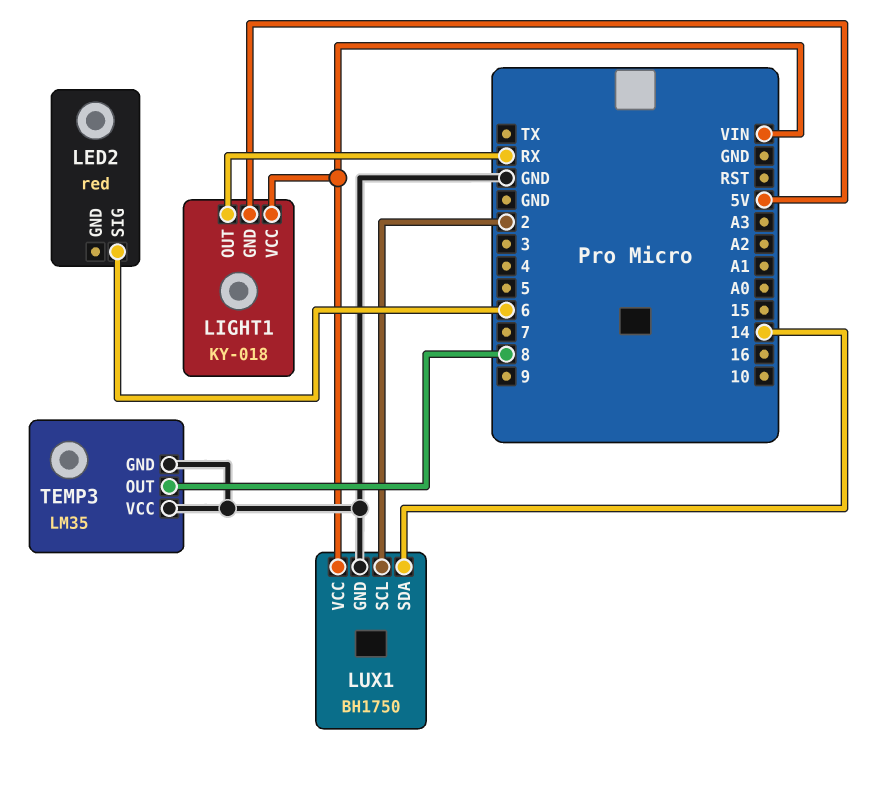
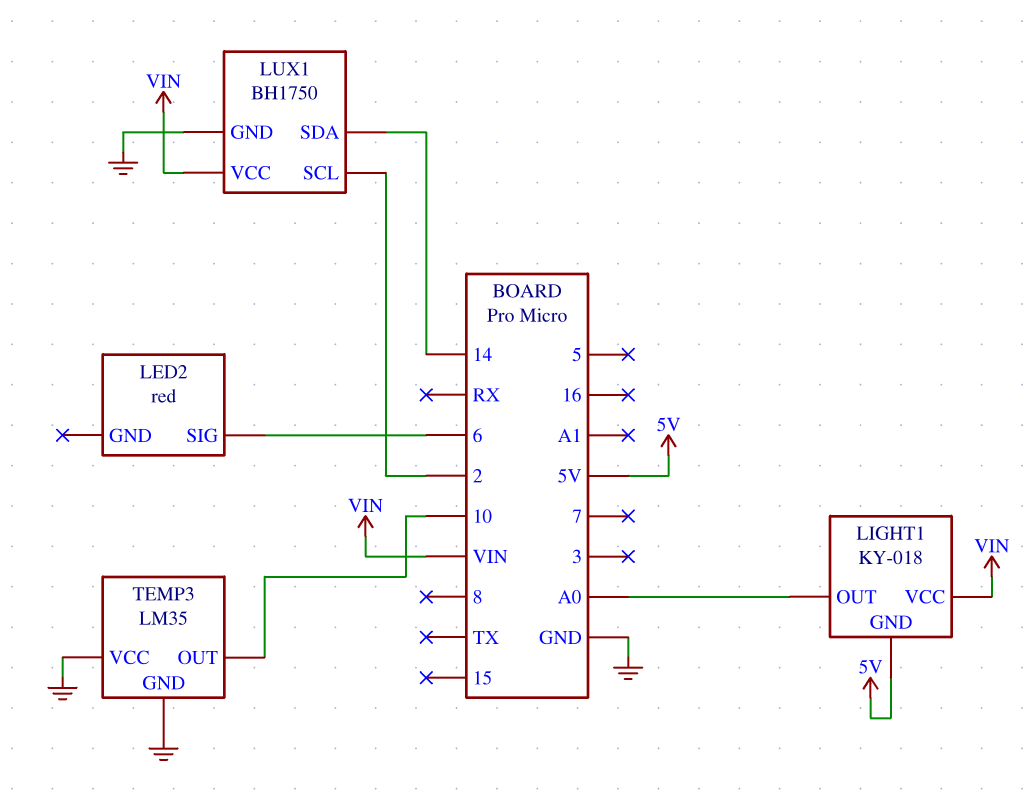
LIGHT1 pin OUT: RX -> A0
TEMP3 pin OUT: 8 -> 10

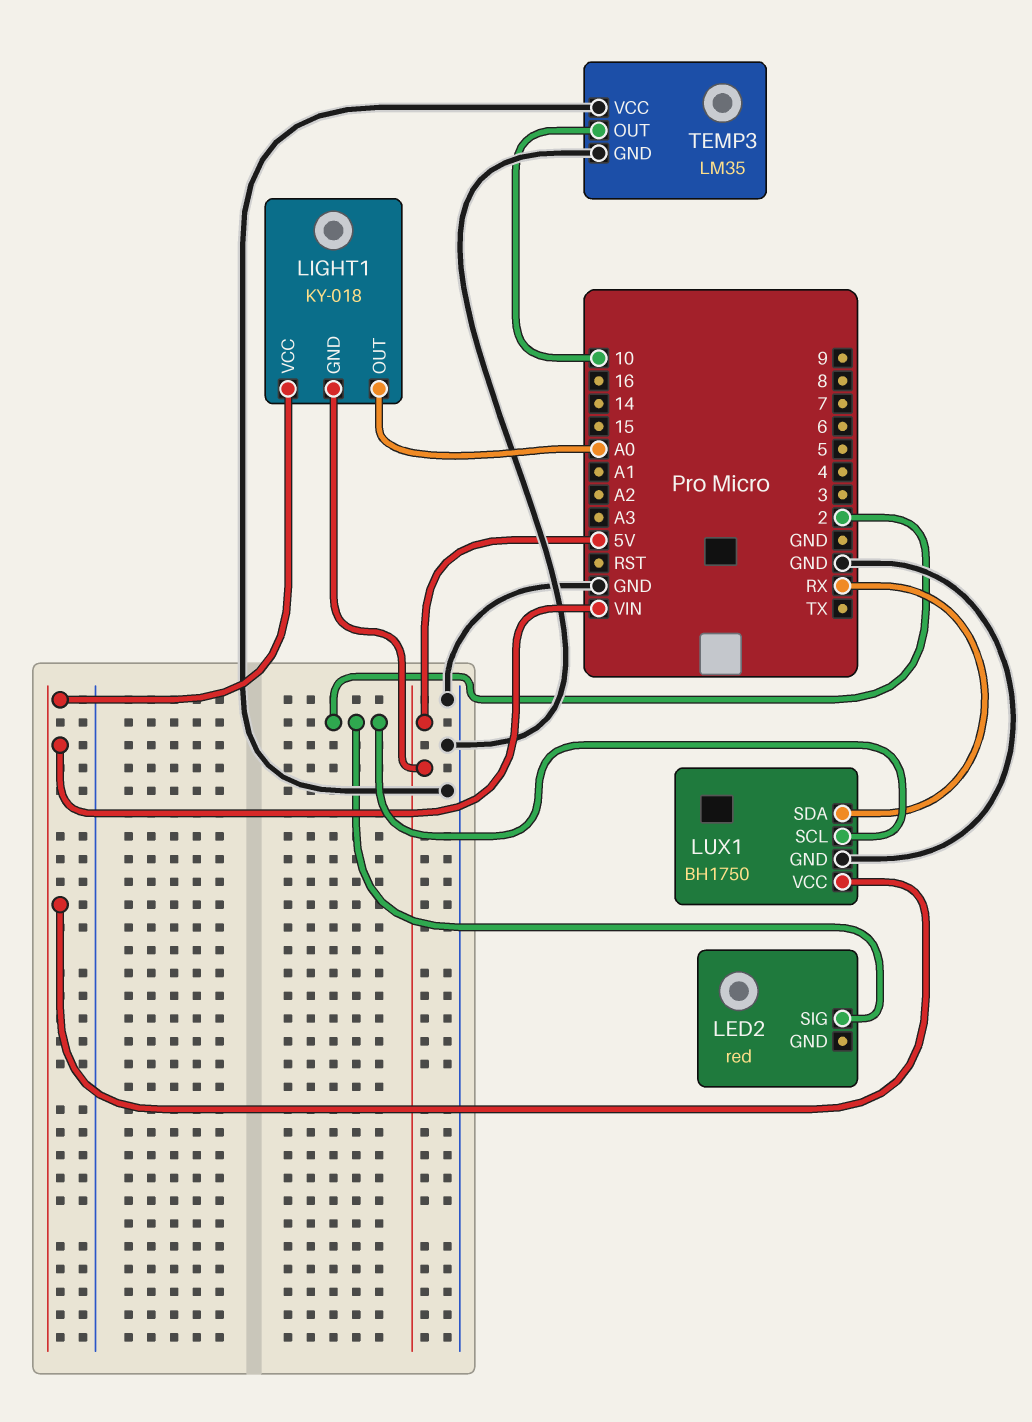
LED2 pin SIG: 6 -> 2
LUX1 pin SDA: 14 -> RX

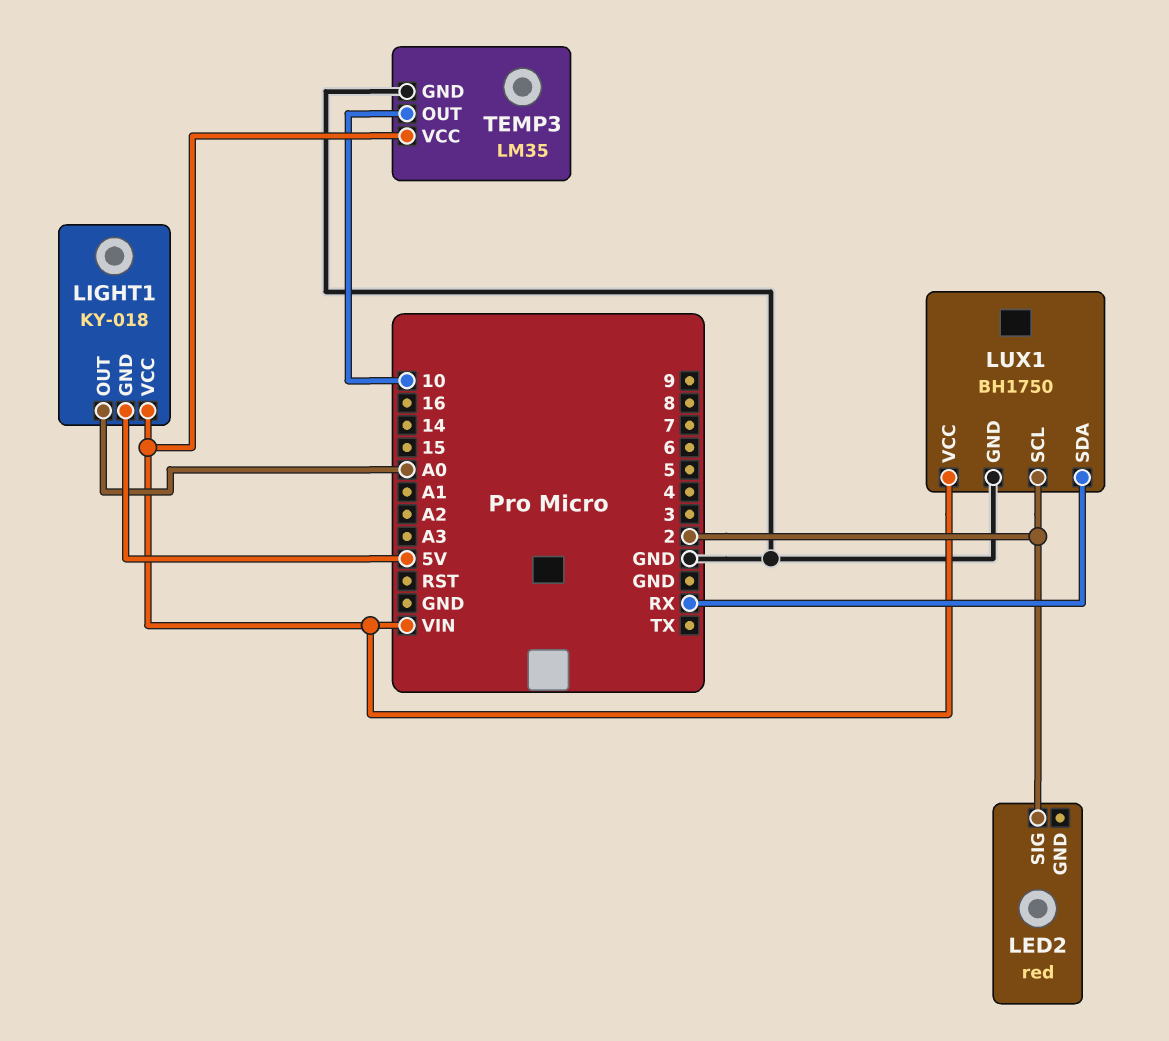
TEMP3 pin VCC: GND -> VIN

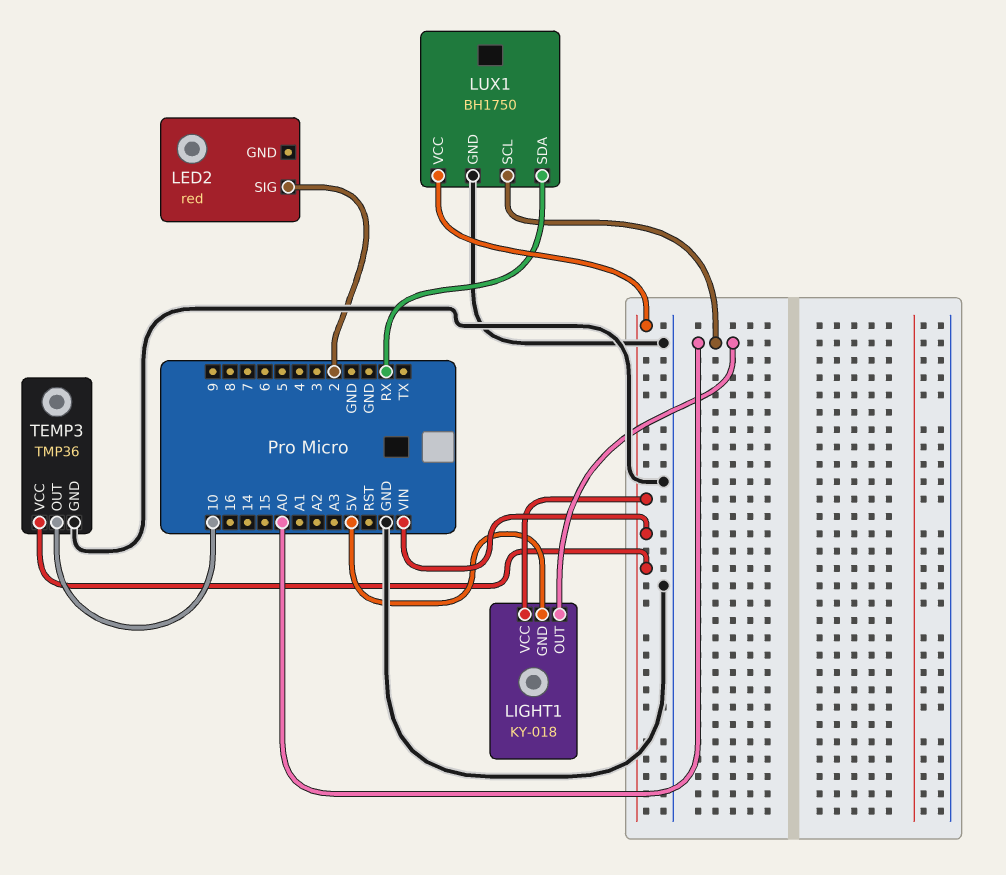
LUX1 pin SCL: 2 -> A0
TEMP3: LM35 -> TMP36

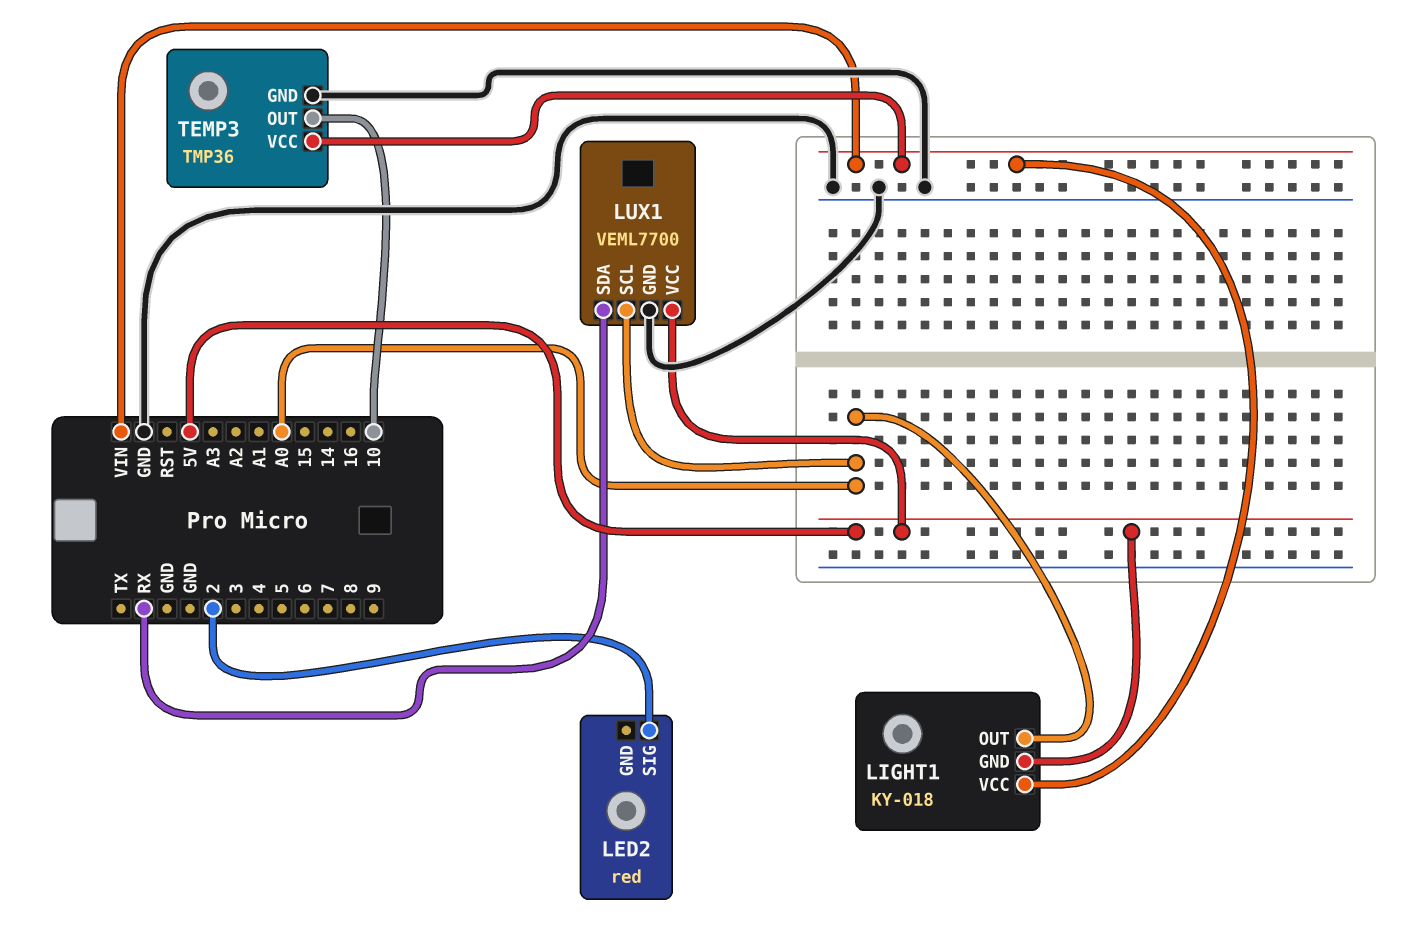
LUX1: BH1750 -> VEML7700
LUX1 pin VCC: VIN -> 5V

